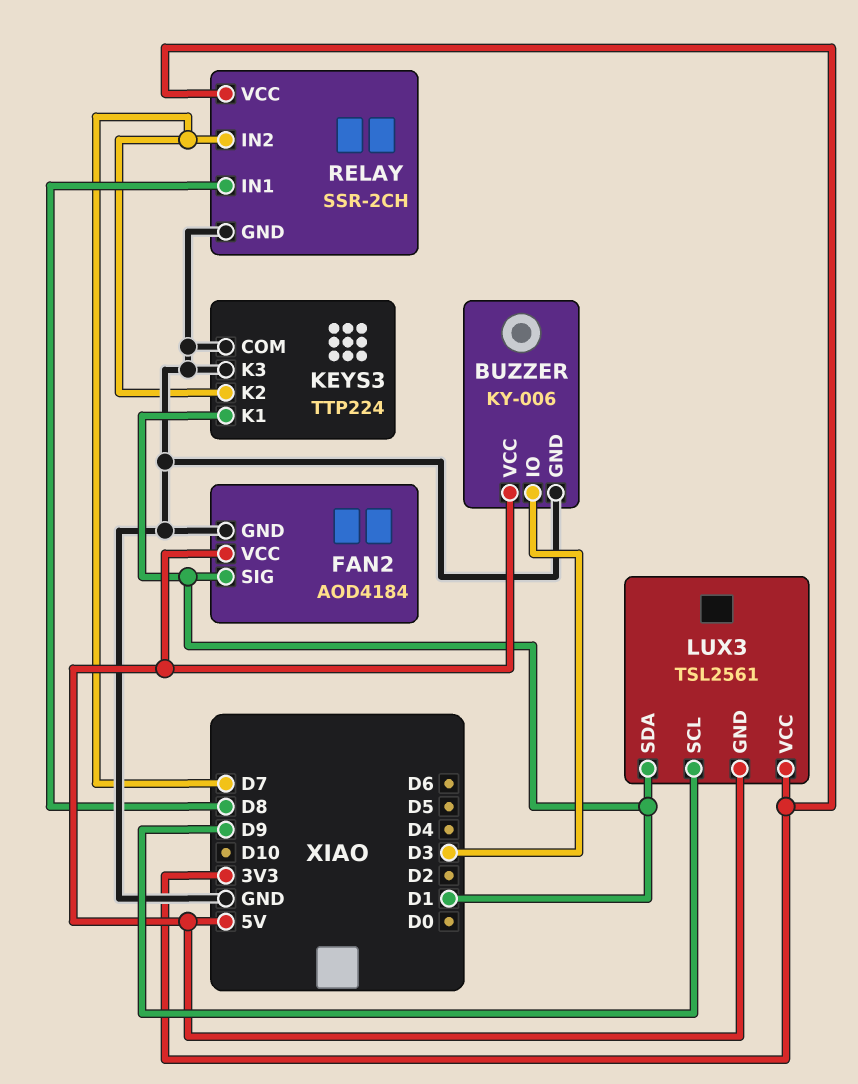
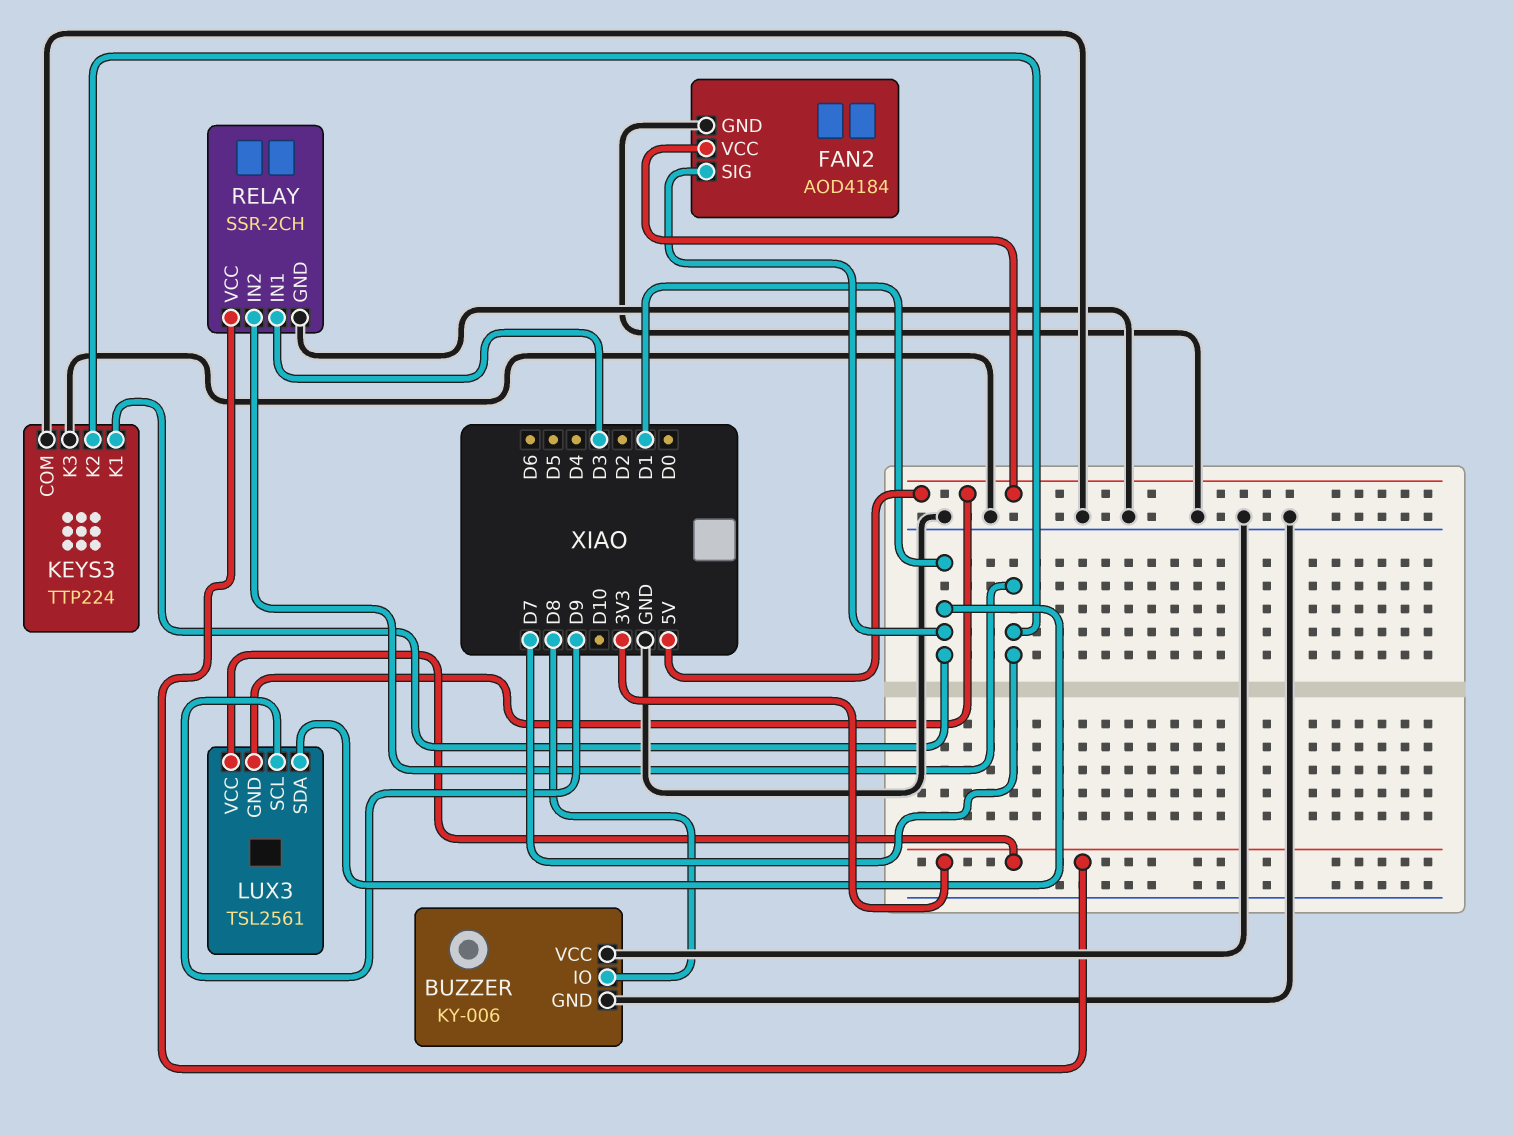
BUZZER pin IO: D3 -> D8
BUZZER pin VCC: 5V -> GND
RELAY pin IN1: D8 -> D3

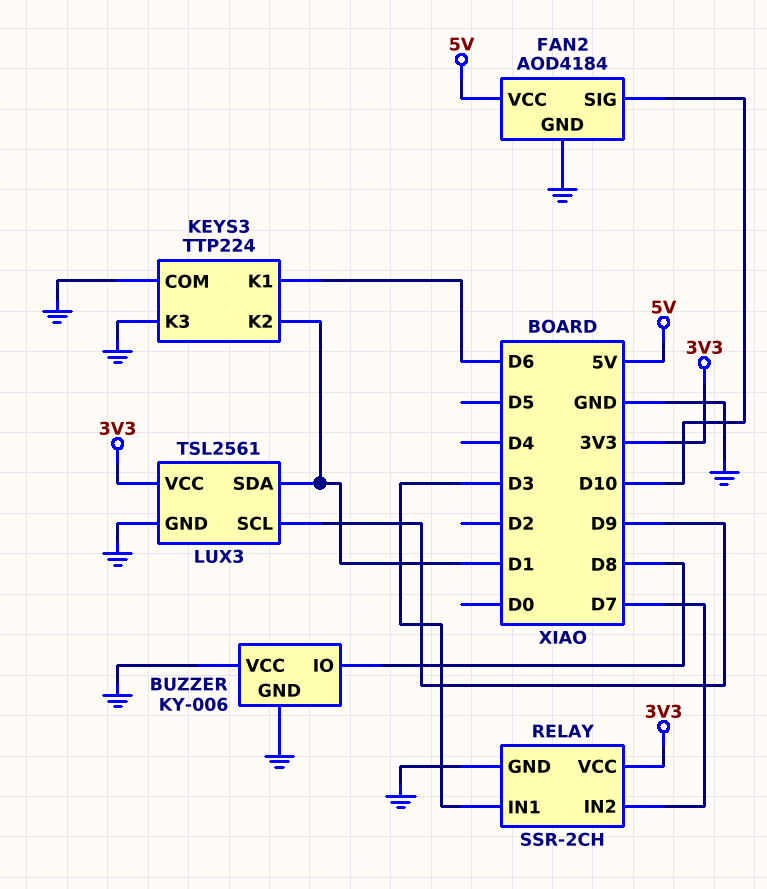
FAN2 pin SIG: D1 -> D10
KEYS3 pin K1: D1 -> D6
KEYS3 pin K2: D7 -> D1
LUX3 pin GND: 5V -> GND

